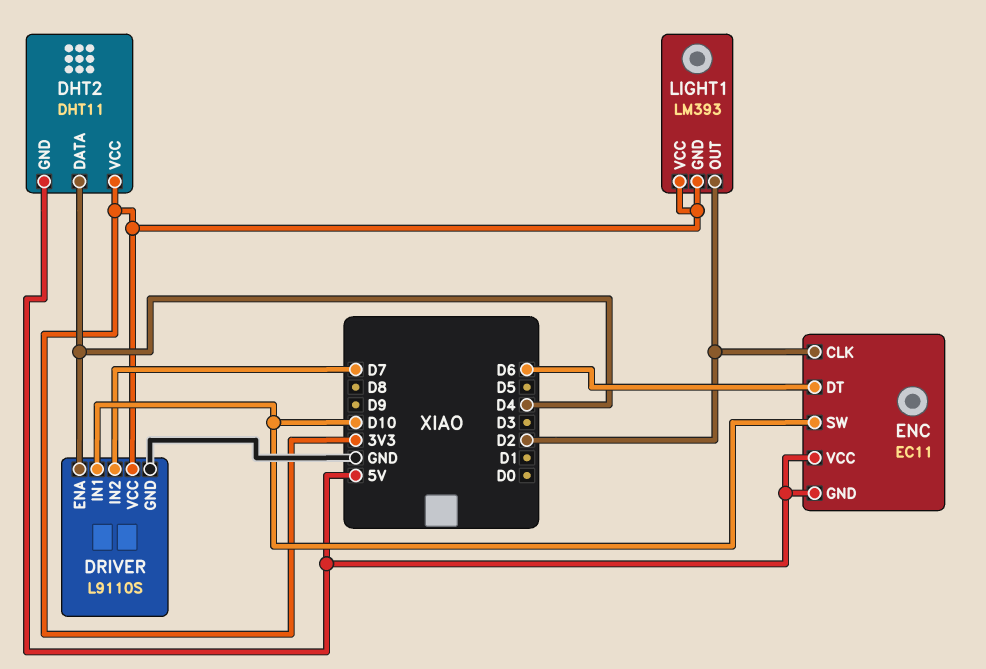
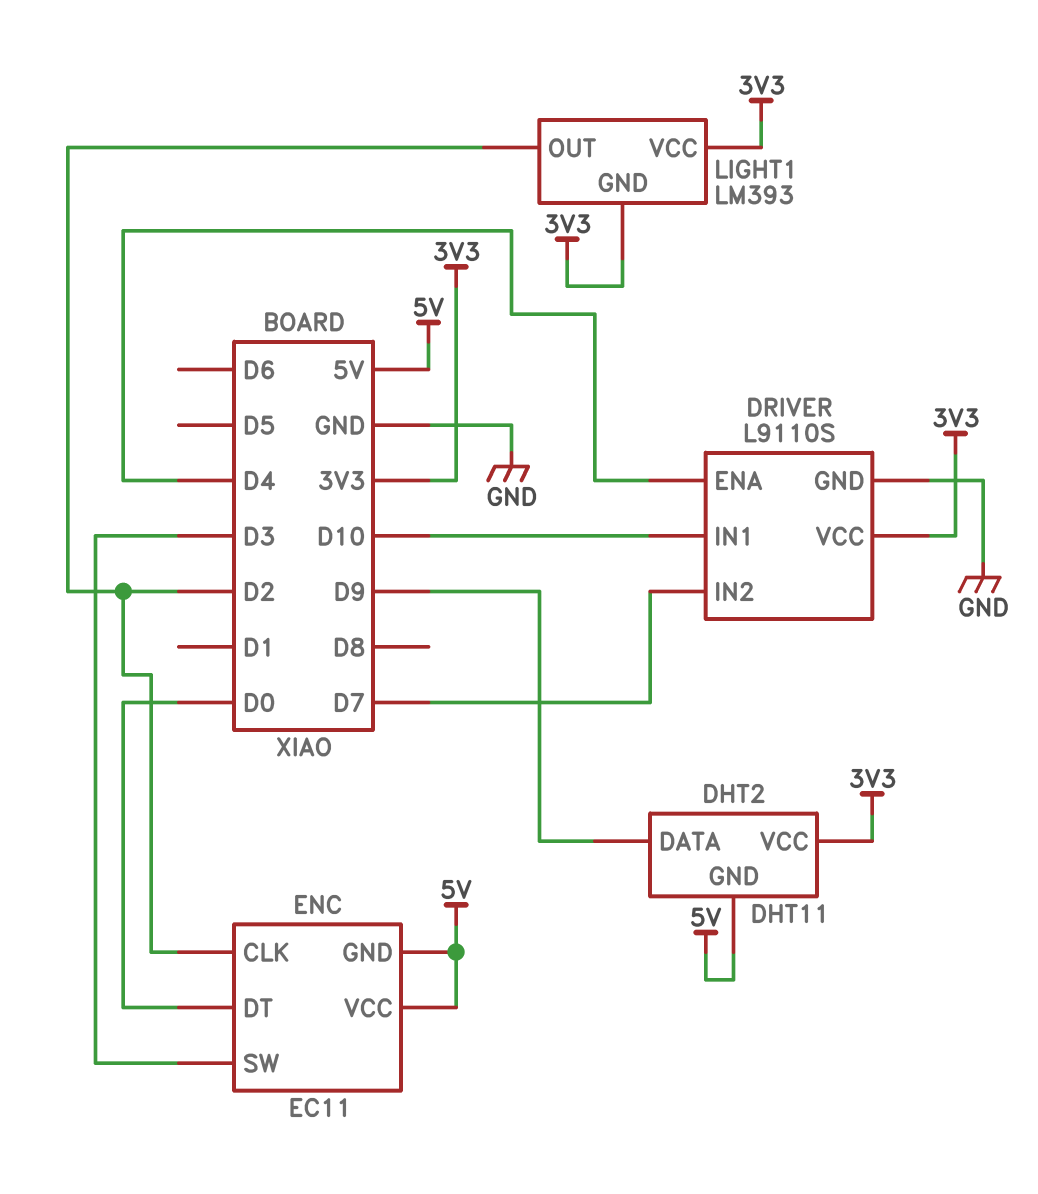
DHT2 pin DATA: D4 -> D9
ENC pin DT: D6 -> D0
ENC pin SW: D10 -> D3

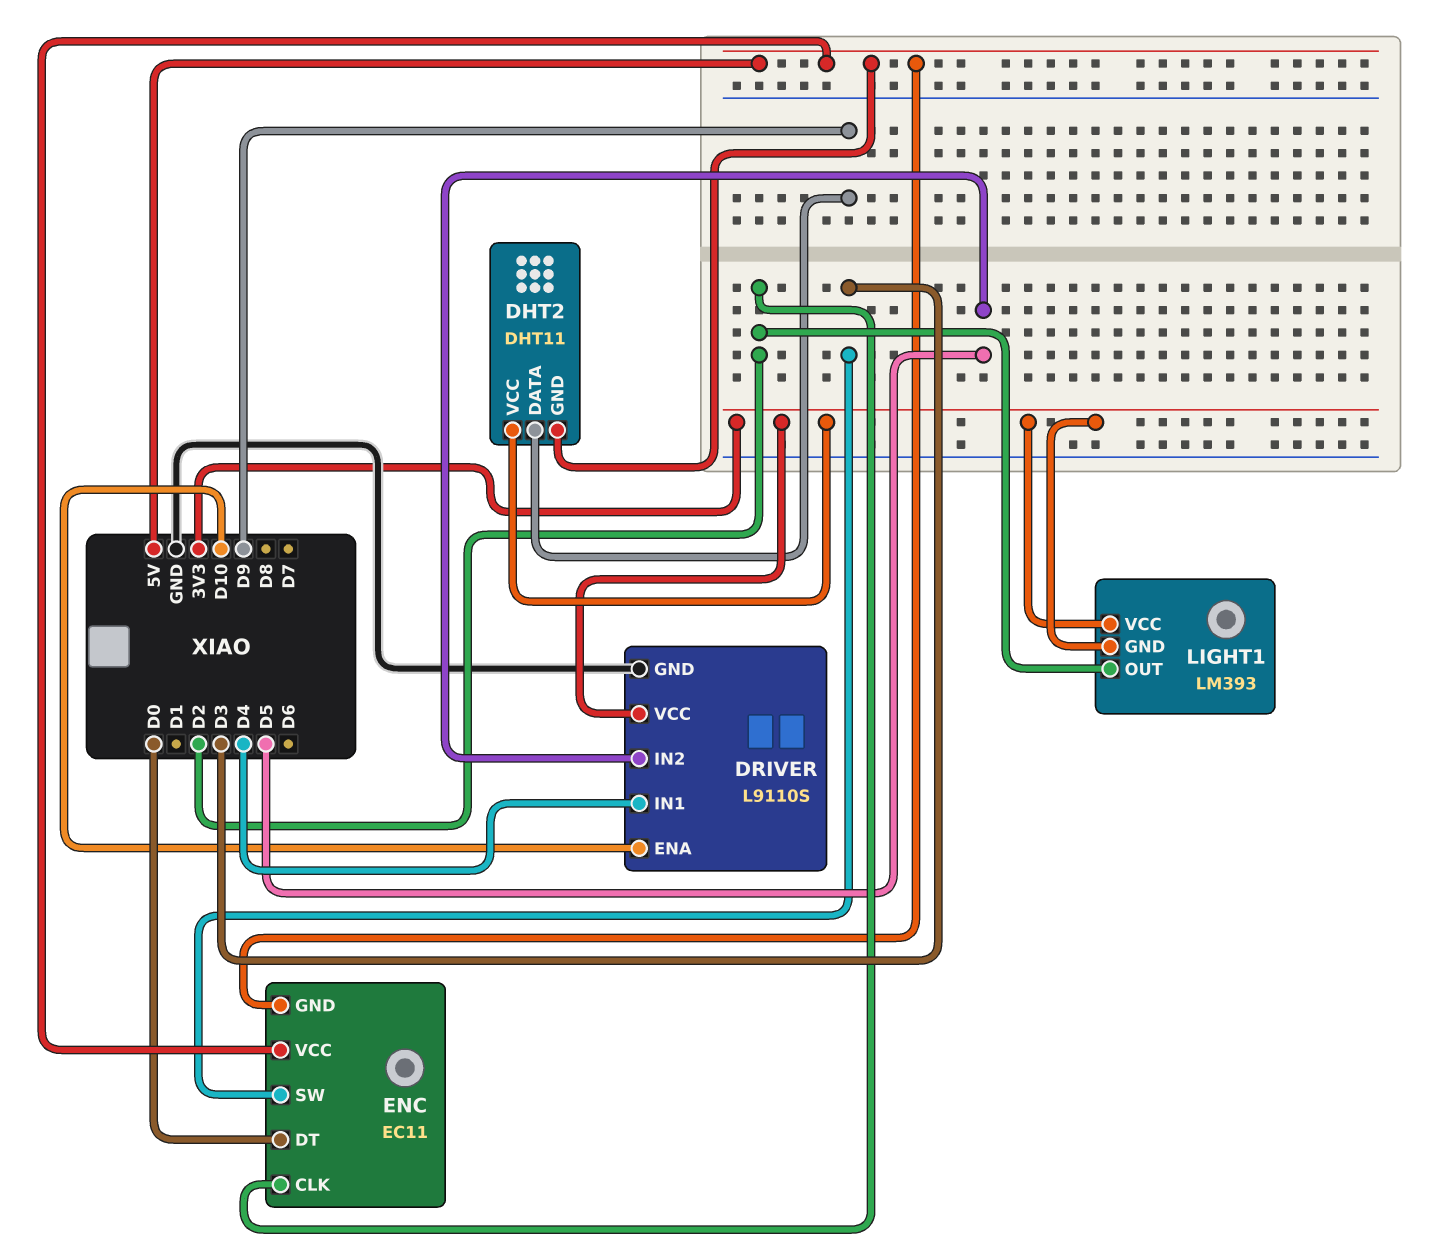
DRIVER pin ENA: D4 -> D10
DRIVER pin IN1: D10 -> D4
DRIVER pin IN2: D7 -> D5

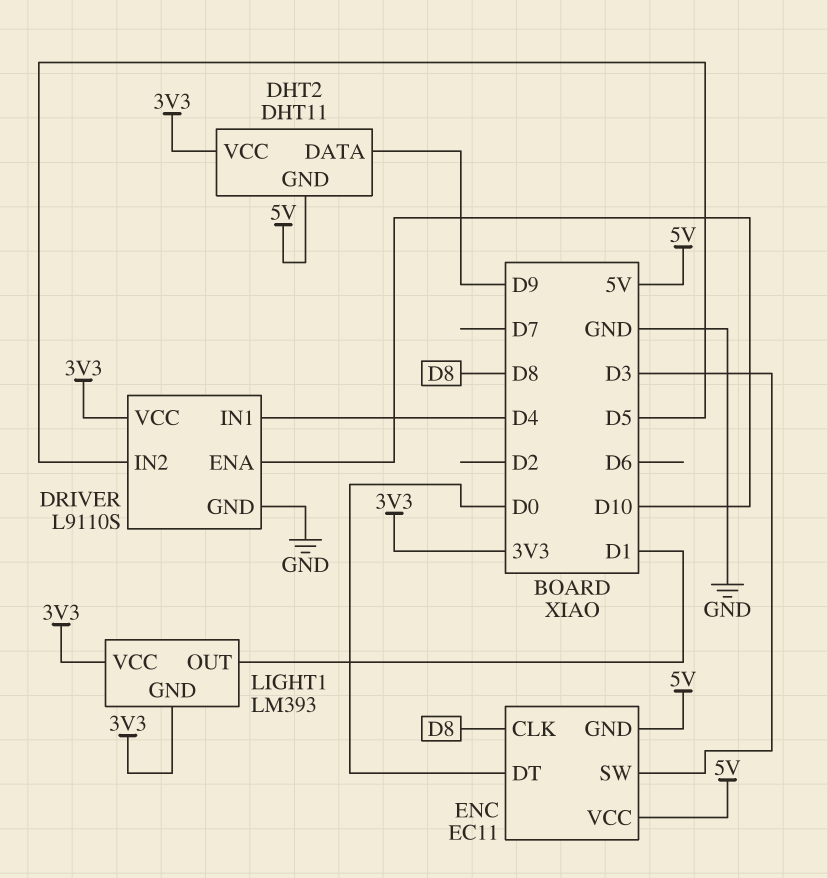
ENC pin CLK: D2 -> D8
LIGHT1 pin OUT: D2 -> D1

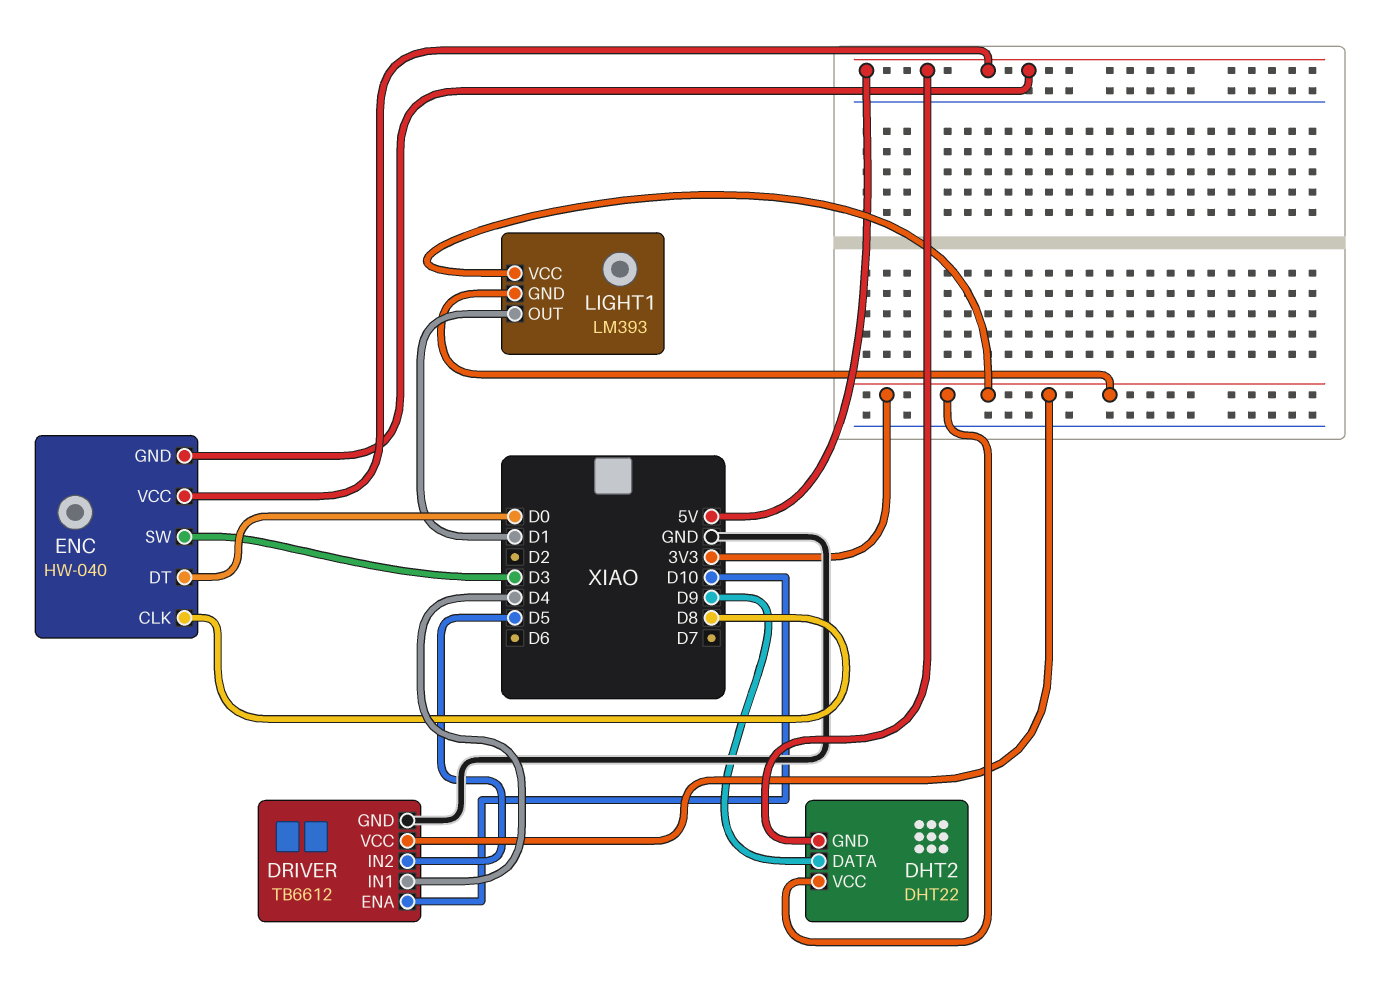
DHT2: DHT11 -> DHT22
DRIVER: L9110S -> TB6612
ENC: EC11 -> HW-040

